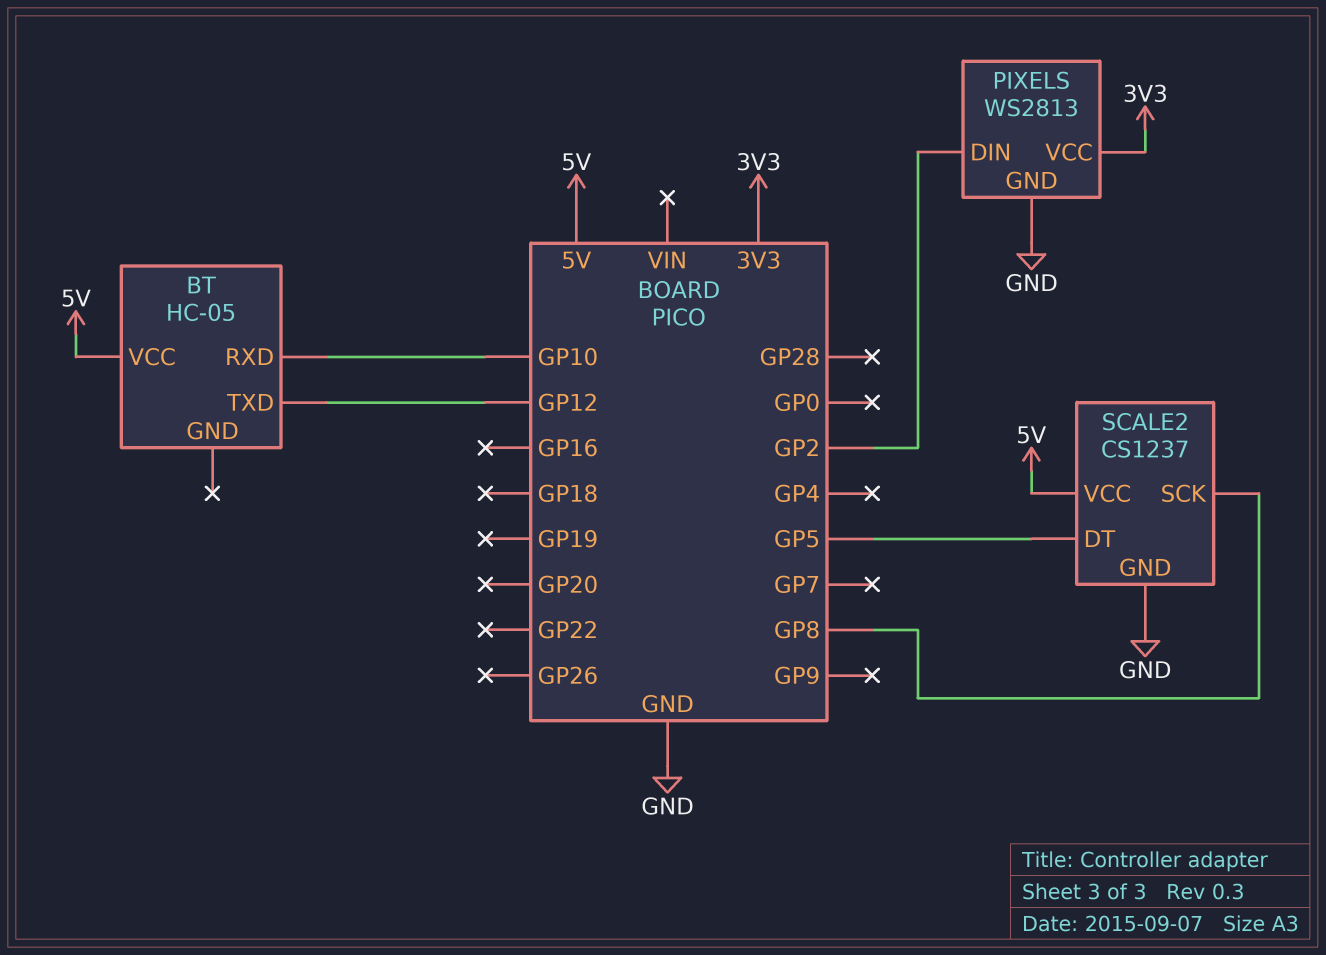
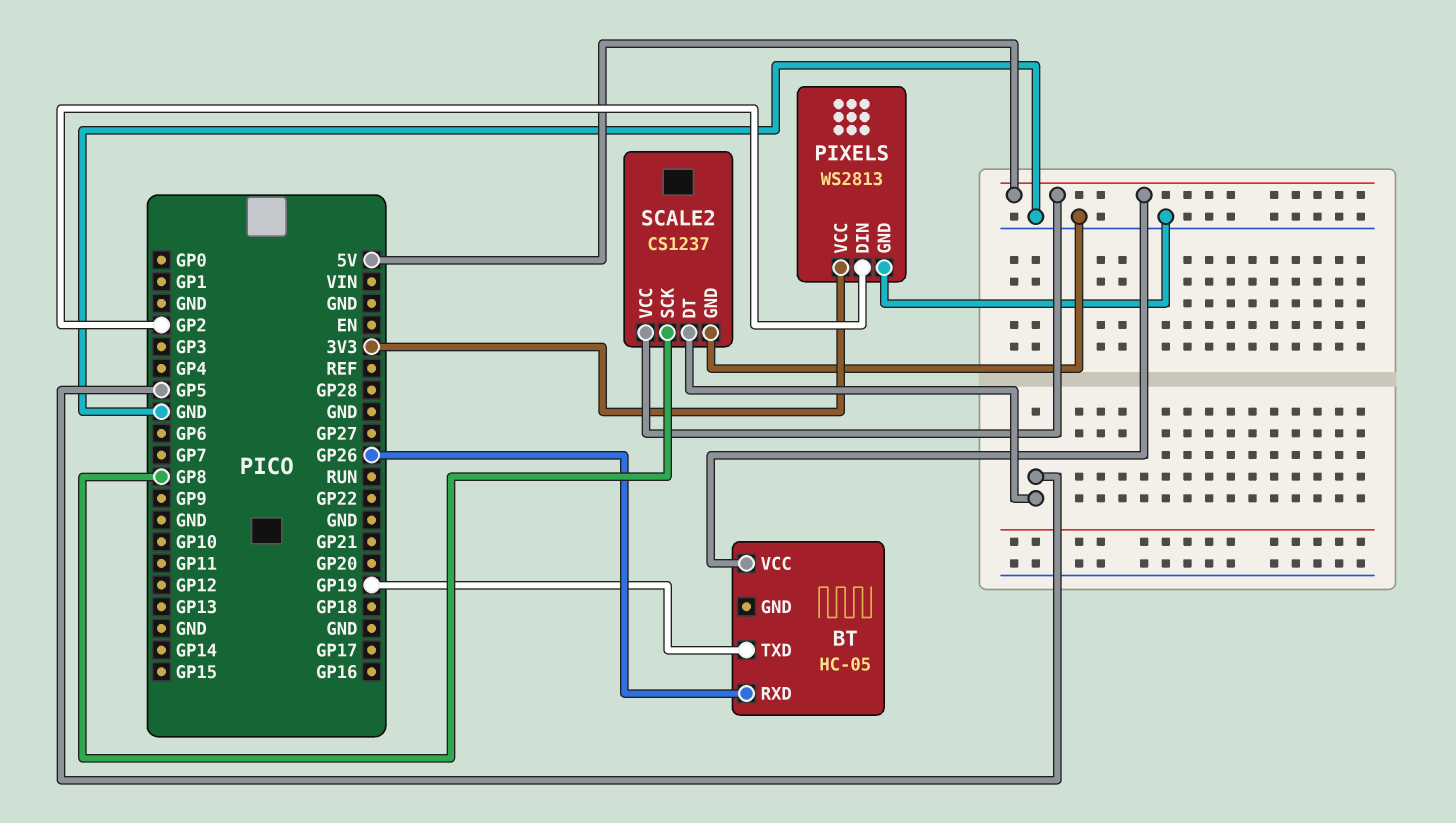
BT pin RXD: GP10 -> GP26
BT pin TXD: GP12 -> GP19

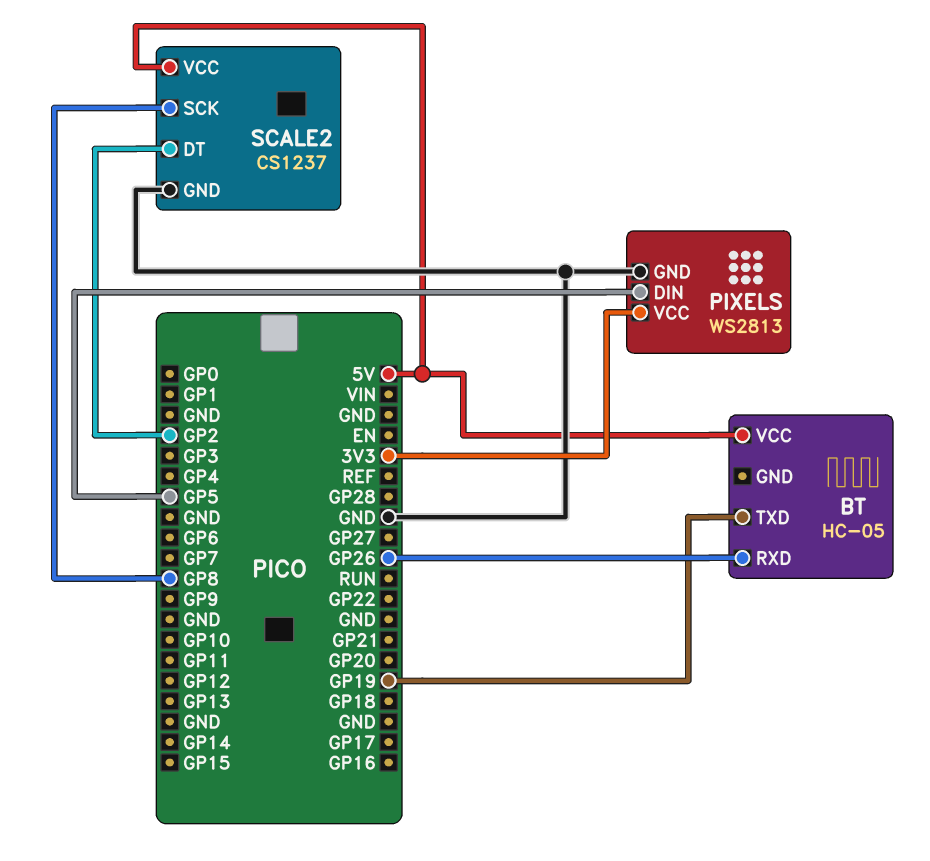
PIXELS pin DIN: GP2 -> GP5
SCALE2 pin DT: GP5 -> GP2

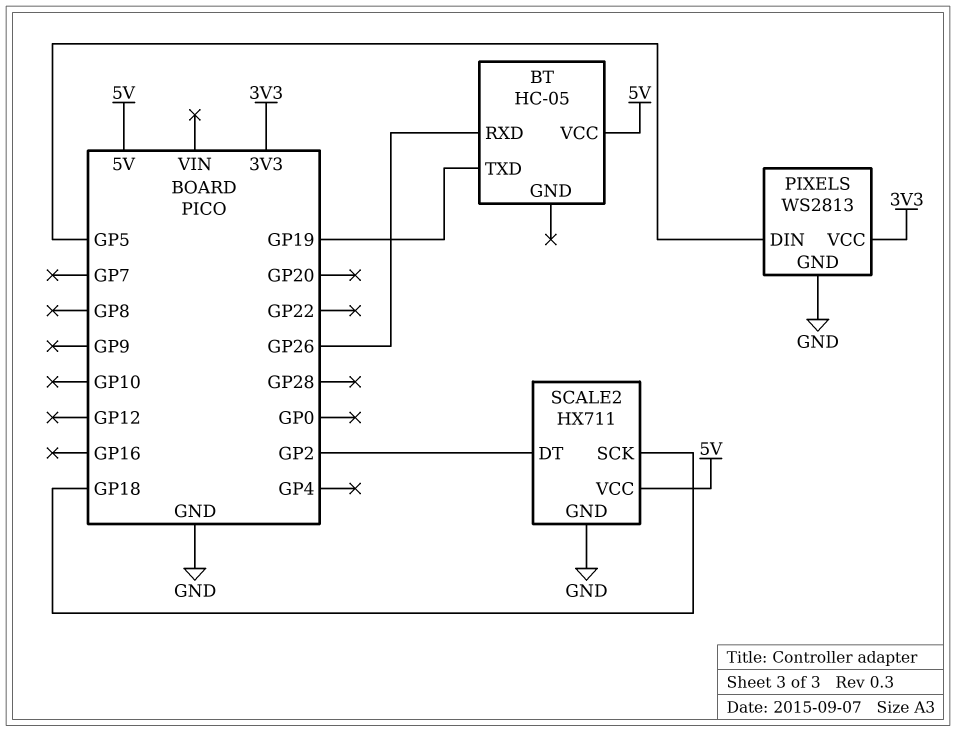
SCALE2: CS1237 -> HX711
SCALE2 pin SCK: GP8 -> GP18

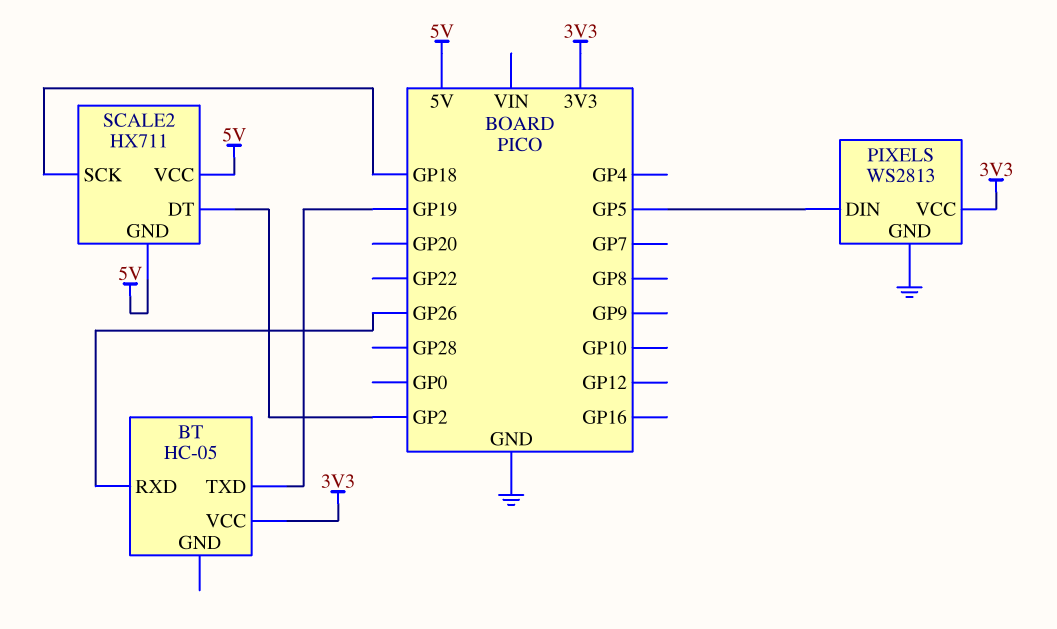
BT pin VCC: 5V -> 3V3
SCALE2 pin GND: GND -> 5V

